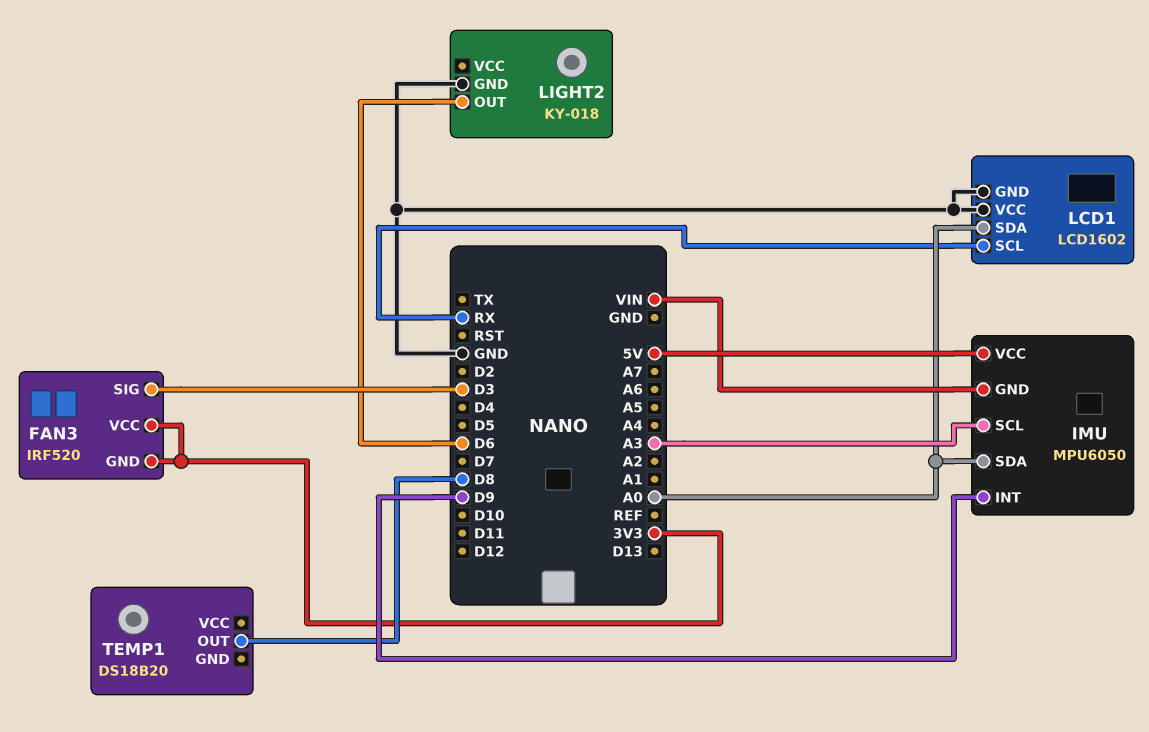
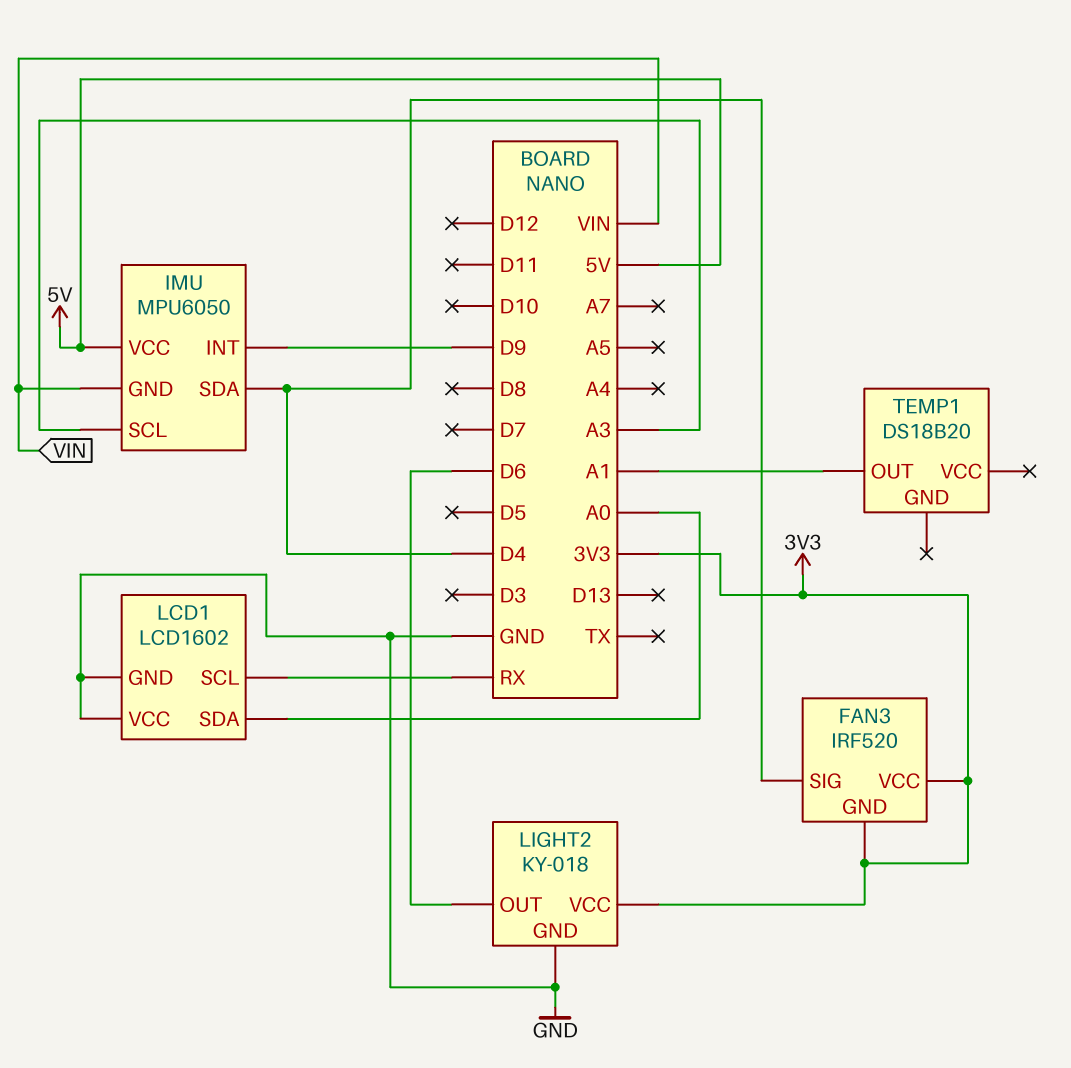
FAN3 pin SIG: D3 -> D4
IMU pin SDA: A0 -> D4
LIGHT2 pin VCC: none -> 3V3
TEMP1 pin OUT: D8 -> A1

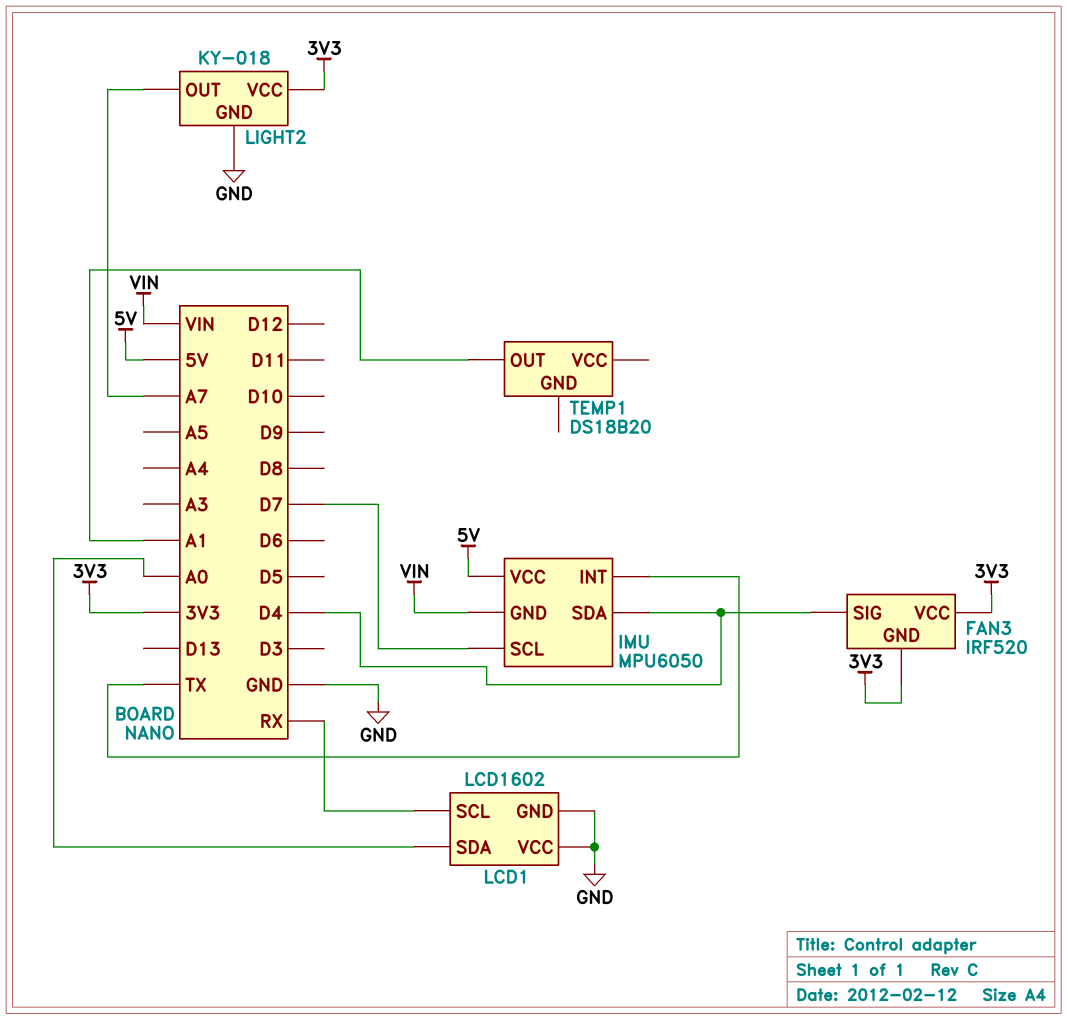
IMU pin INT: D9 -> TX
IMU pin SCL: A3 -> D7
LIGHT2 pin OUT: D6 -> A7

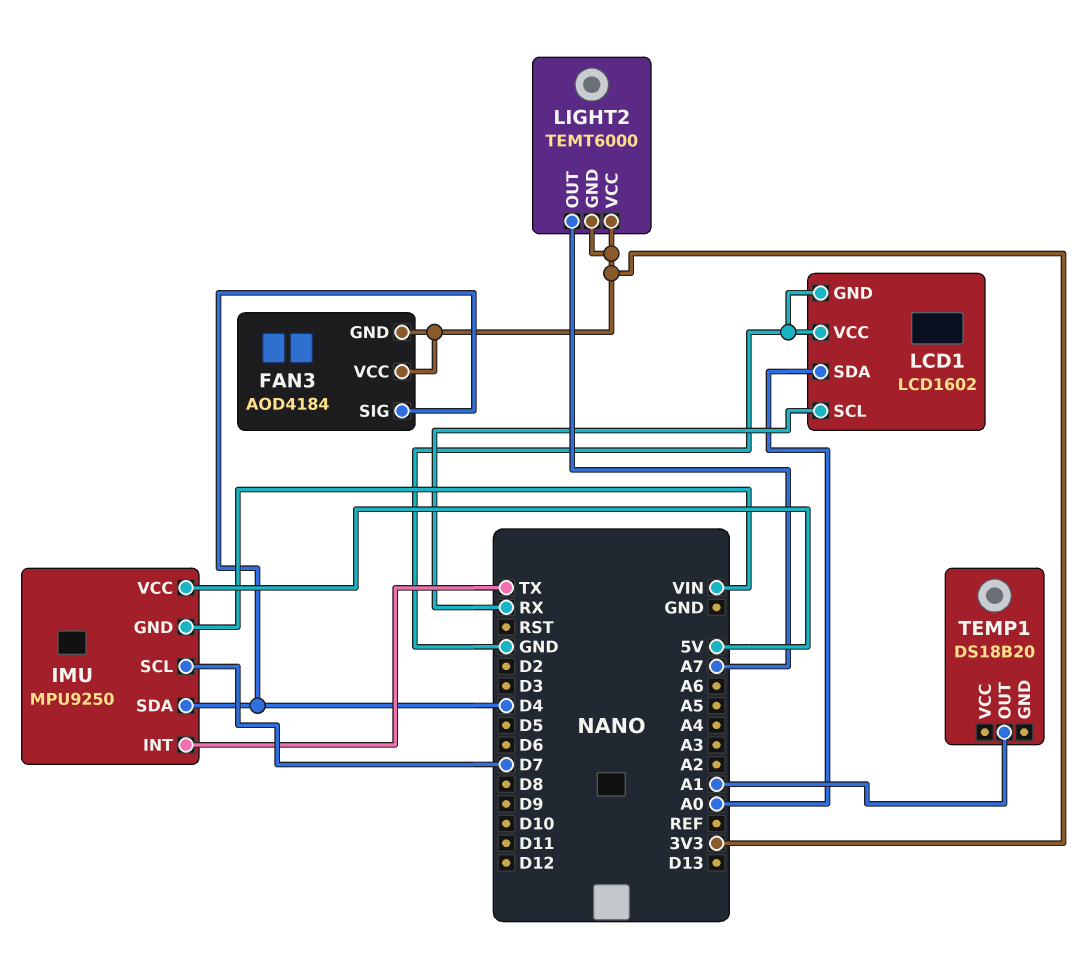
FAN3: IRF520 -> AOD4184
IMU: MPU6050 -> MPU9250
LIGHT2: KY-018 -> TEMT6000
LIGHT2 pin GND: GND -> 3V3

